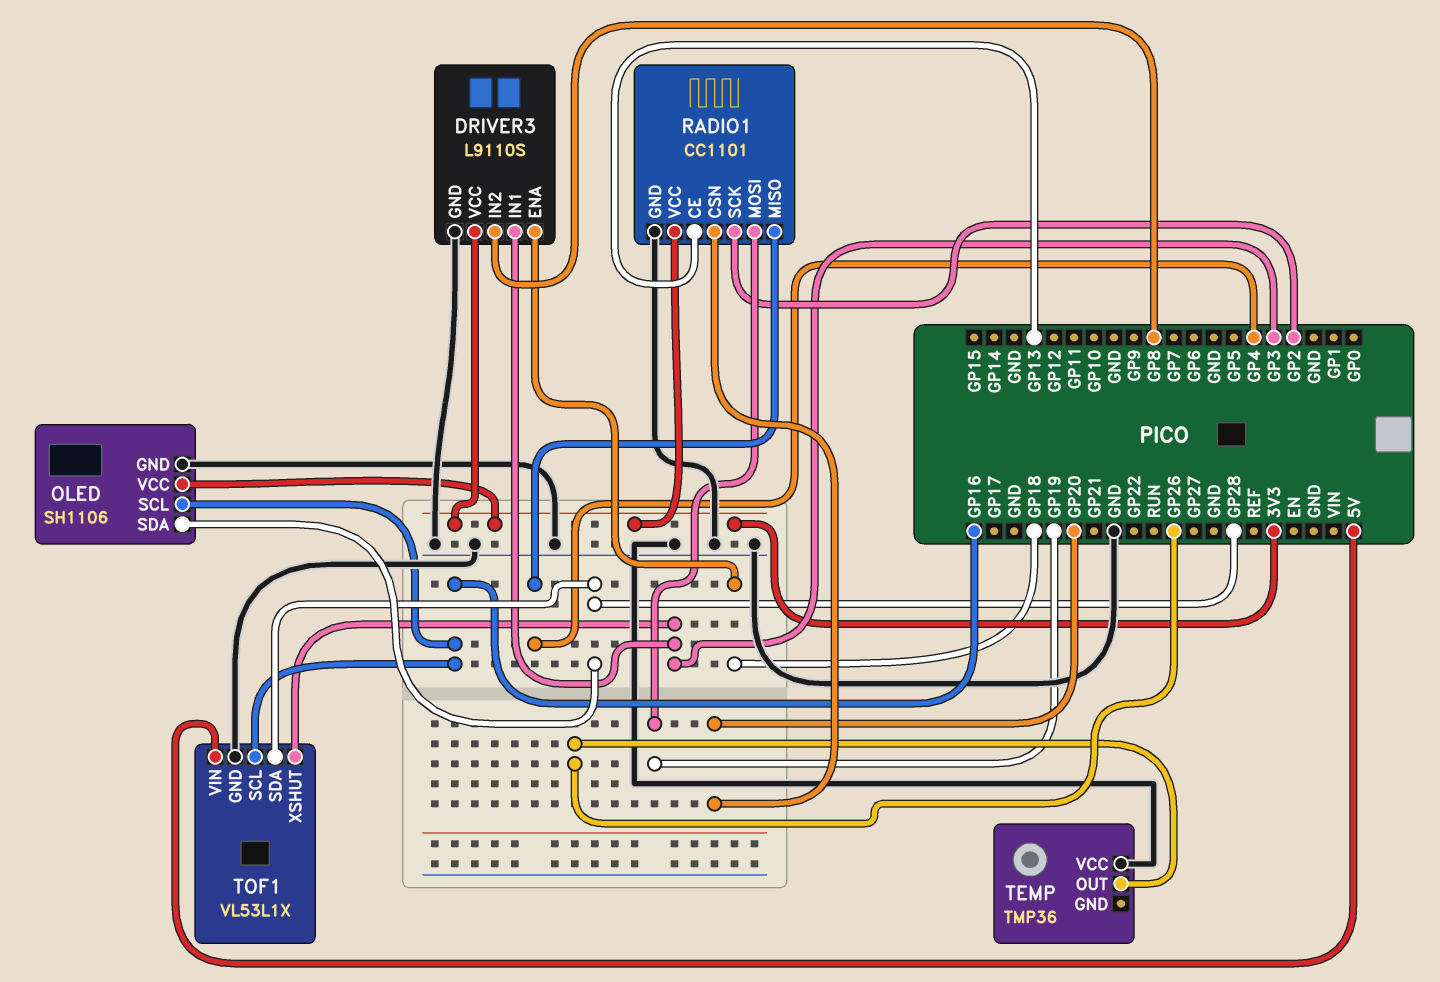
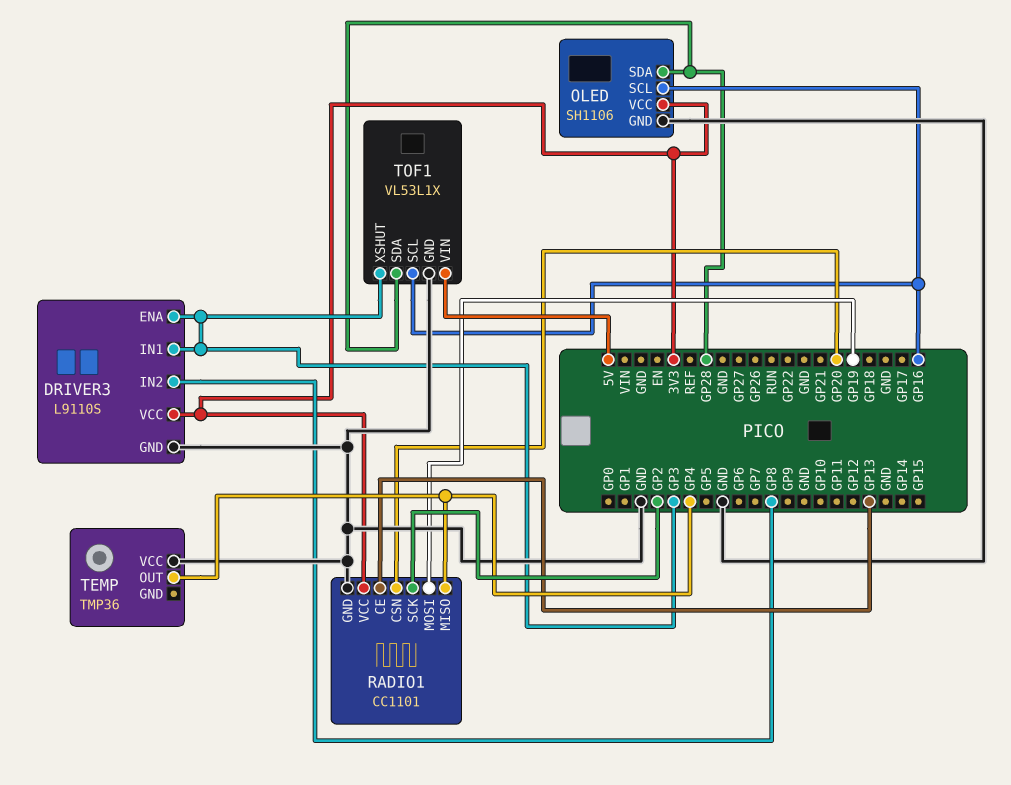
DRIVER3 pin ENA: GP18 -> GP3
TEMP pin OUT: GP26 -> GP4

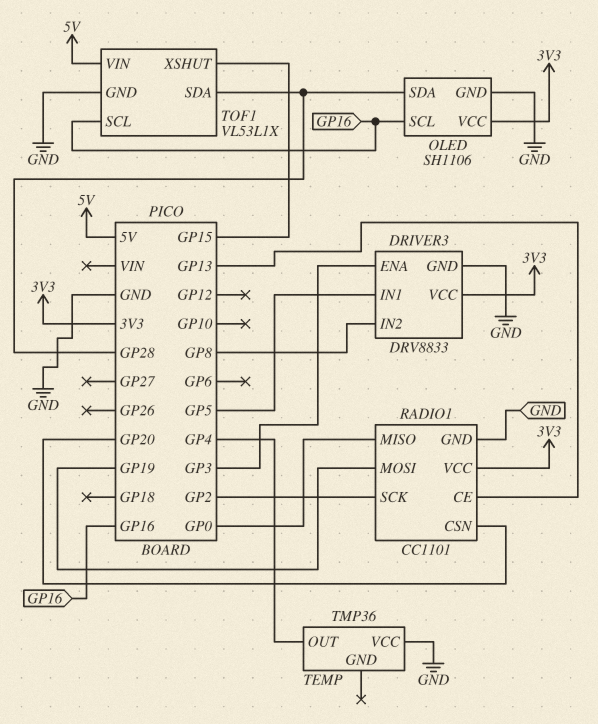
DRIVER3: L9110S -> DRV8833
DRIVER3 pin IN1: GP3 -> GP5
RADIO1 pin MISO: GP4 -> GP0
TOF1 pin XSHUT: GP3 -> GP15

